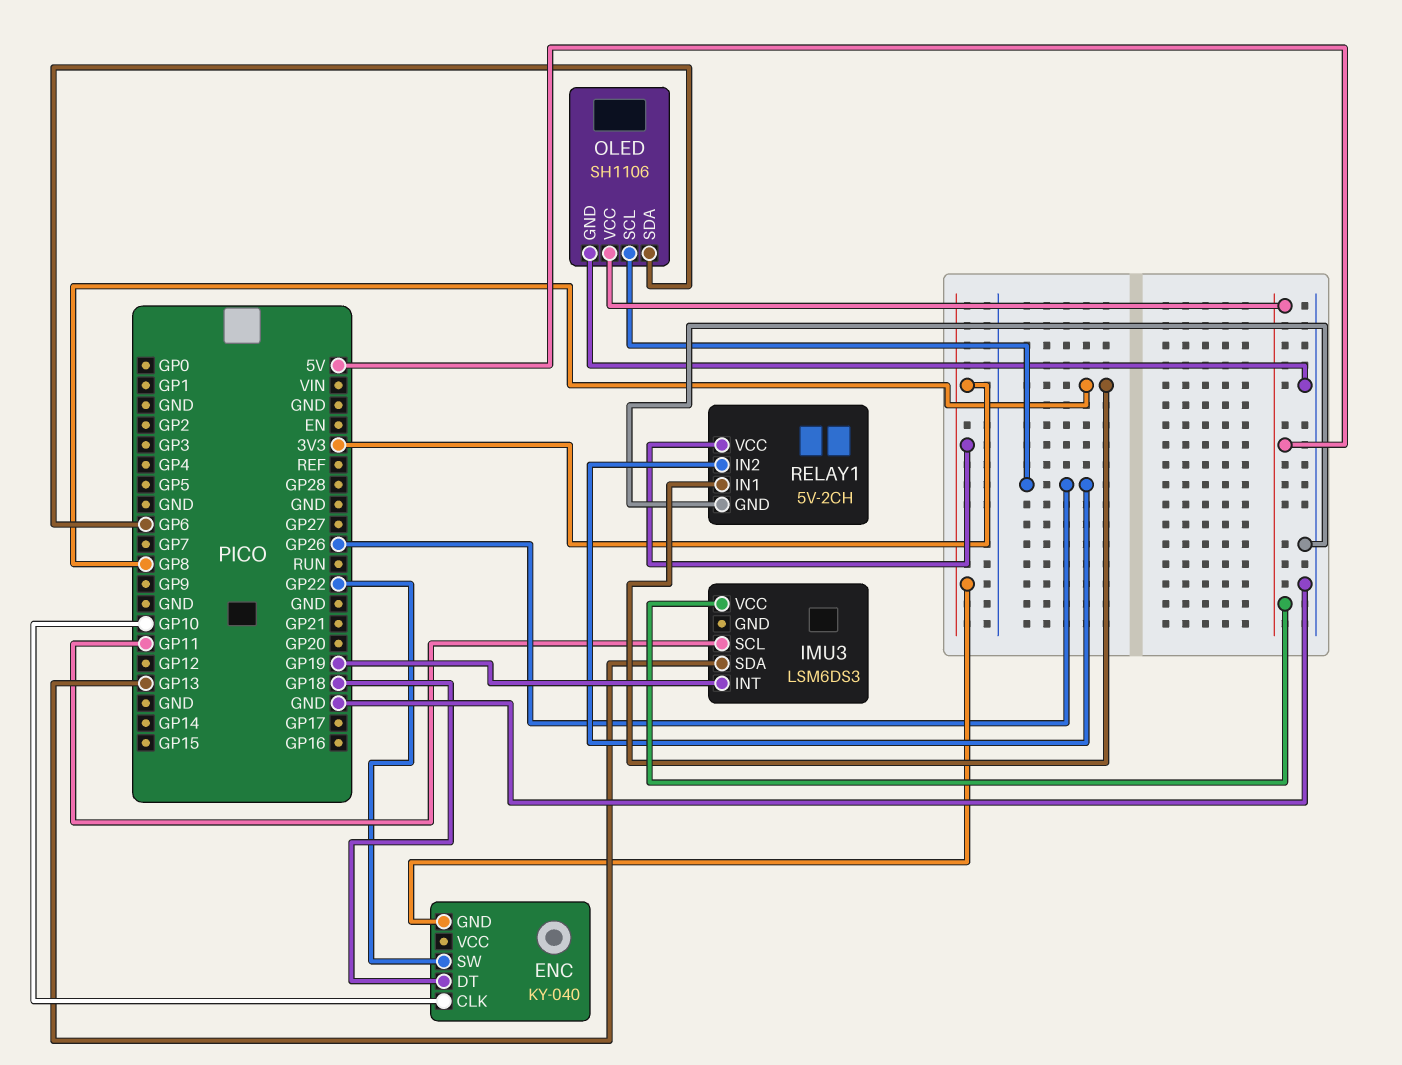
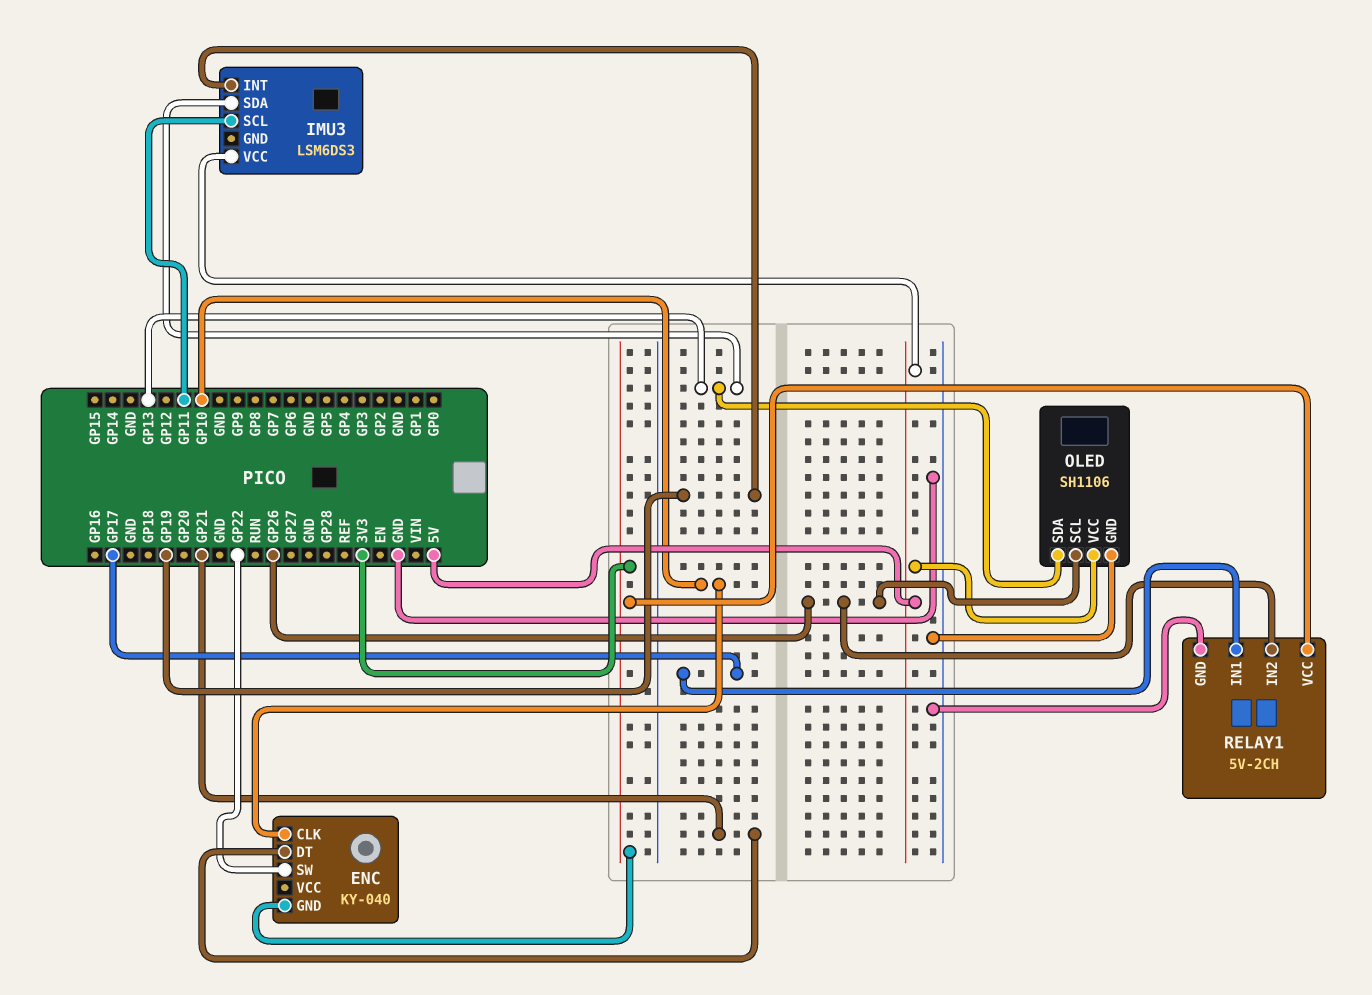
ENC pin DT: GP18 -> GP21
OLED pin SDA: GP6 -> GP13
RELAY1 pin IN1: GP8 -> GP17

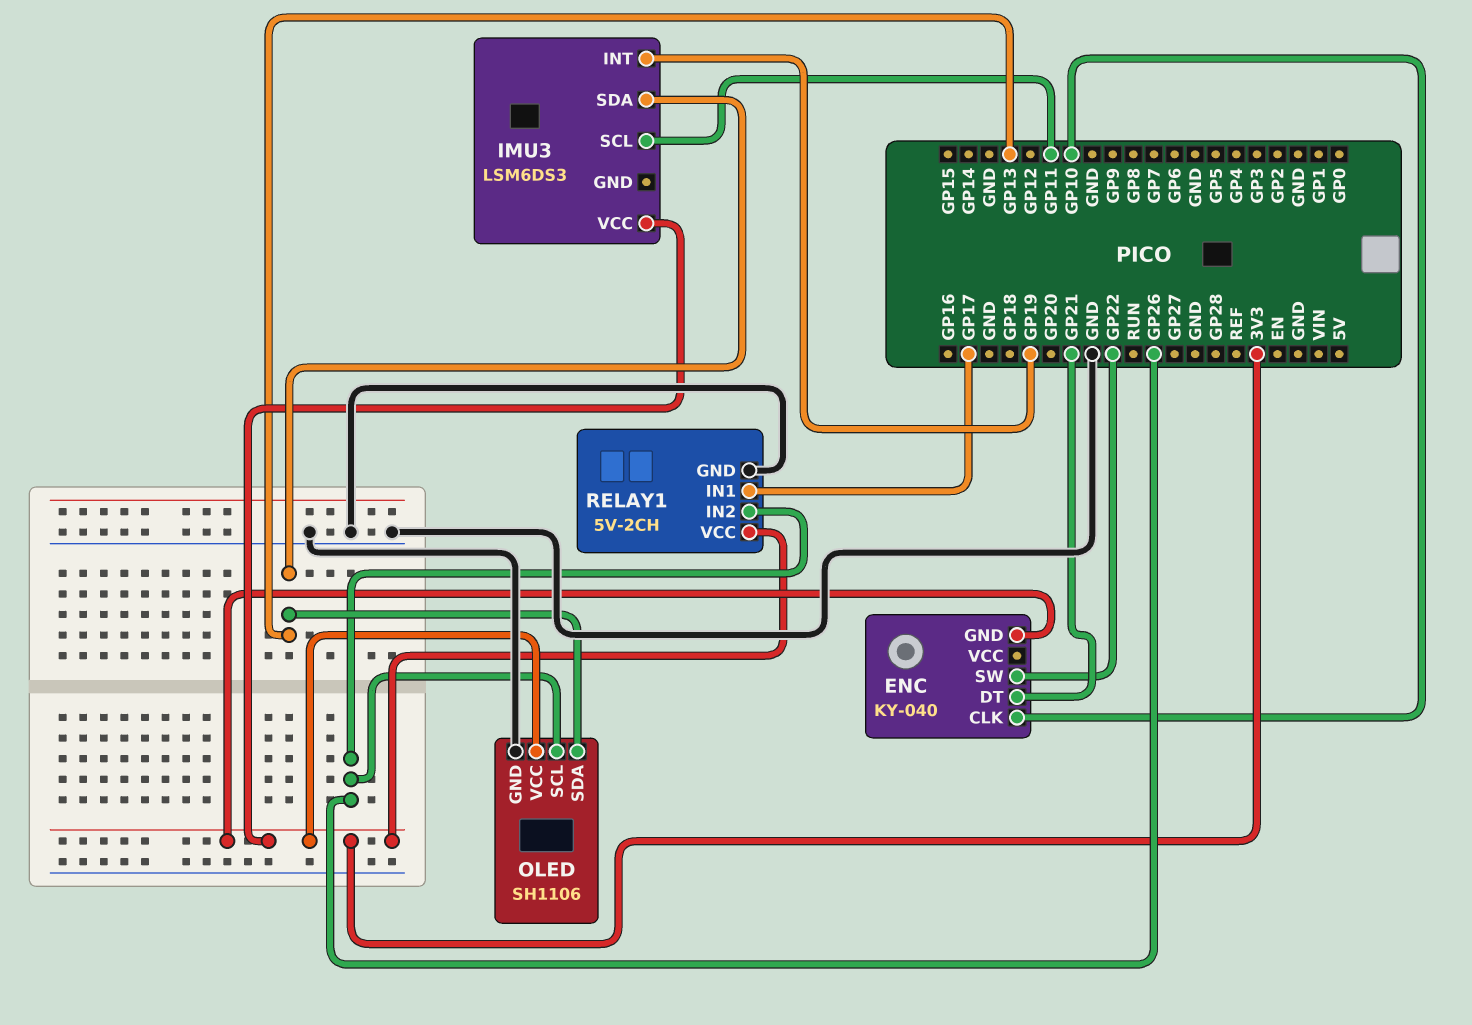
IMU3 pin VCC: 5V -> 3V3
OLED pin VCC: 5V -> 3V3

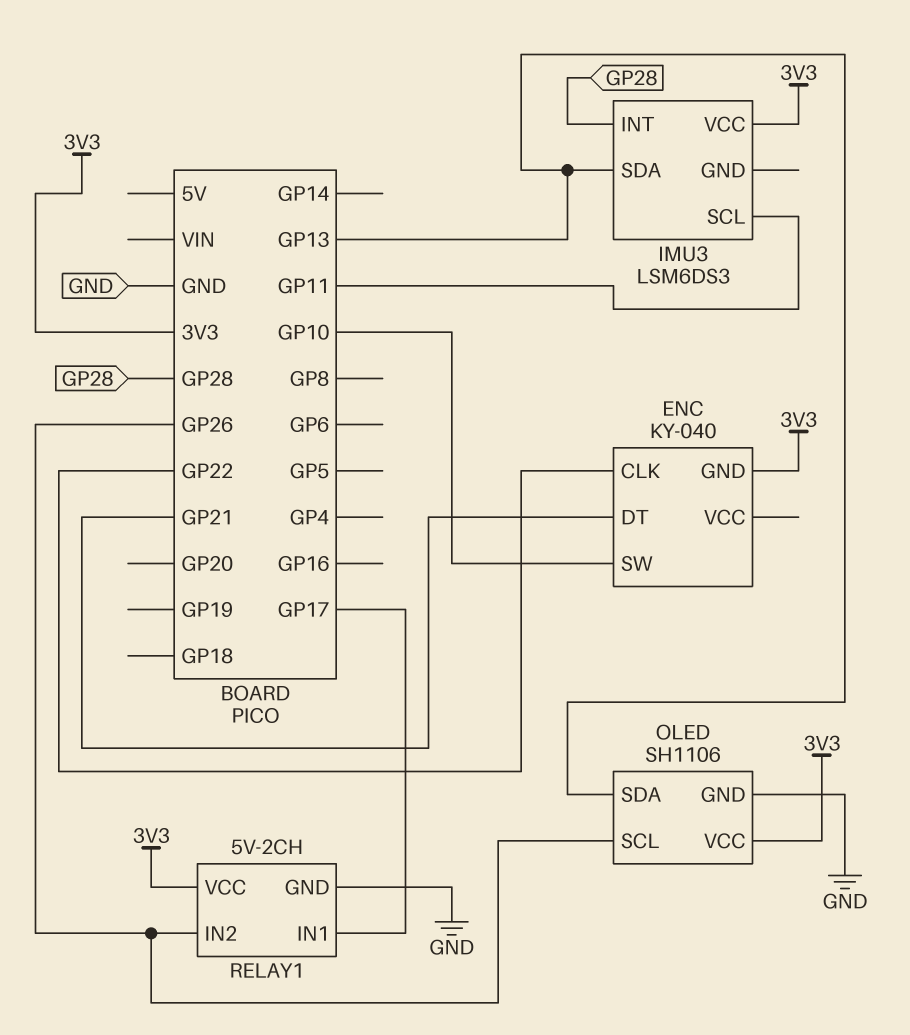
ENC pin CLK: GP10 -> GP22
ENC pin SW: GP22 -> GP10
IMU3 pin INT: GP19 -> GP28

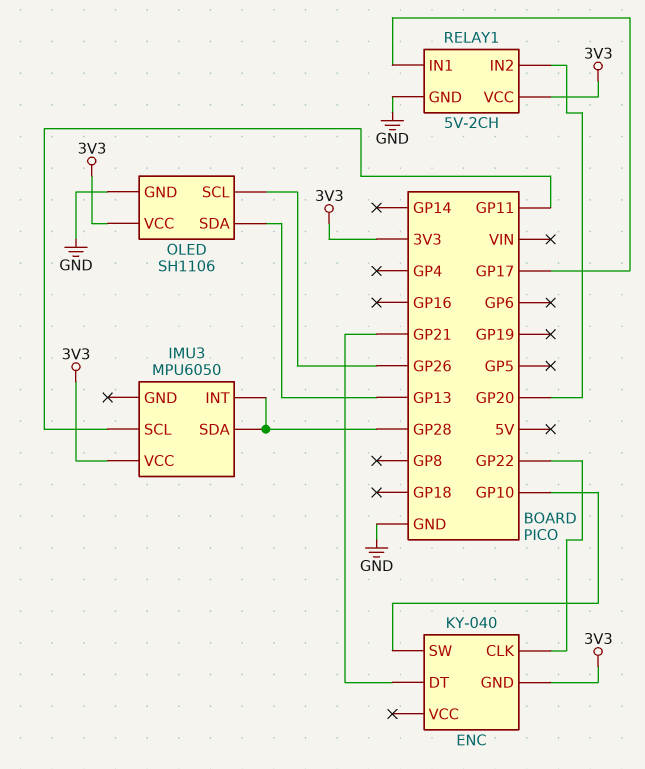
IMU3: LSM6DS3 -> MPU6050
IMU3 pin SDA: GP13 -> GP28
RELAY1 pin IN2: GP26 -> GP20

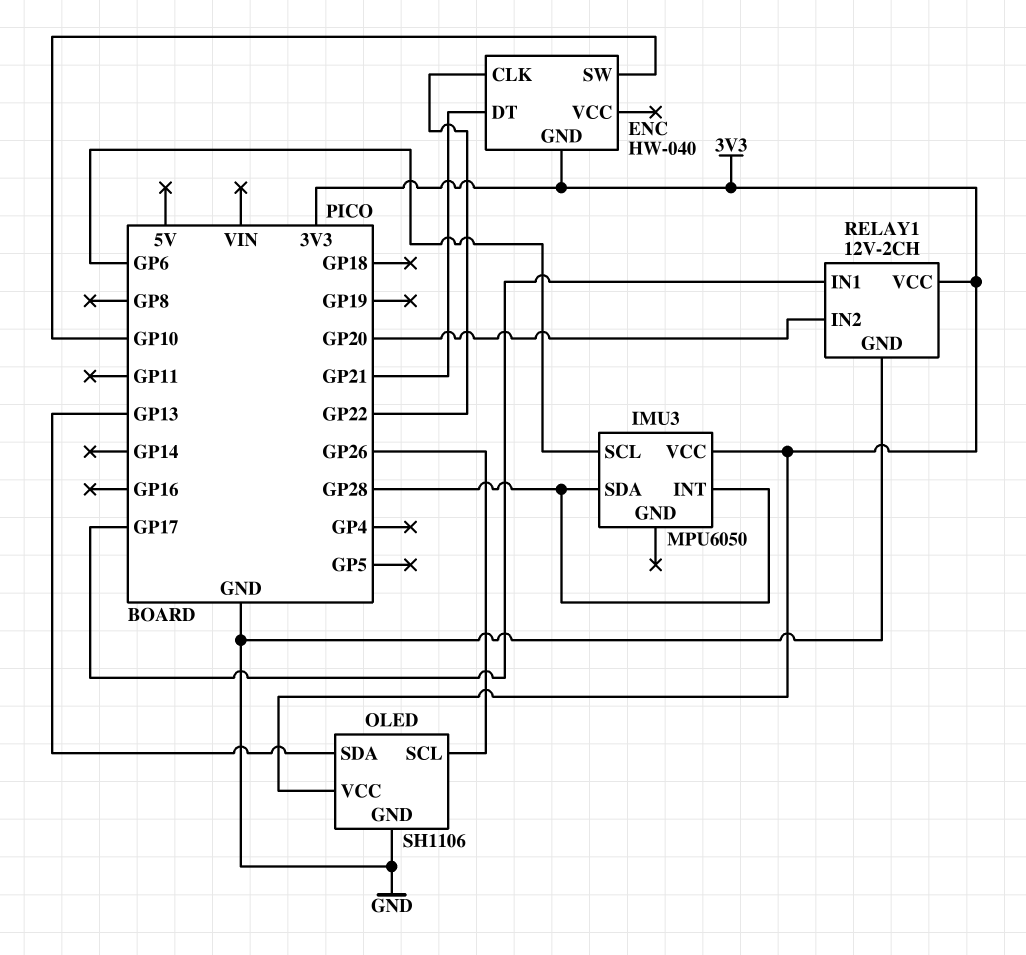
ENC: KY-040 -> HW-040
IMU3 pin SCL: GP11 -> GP6
RELAY1: 5V-2CH -> 12V-2CH

